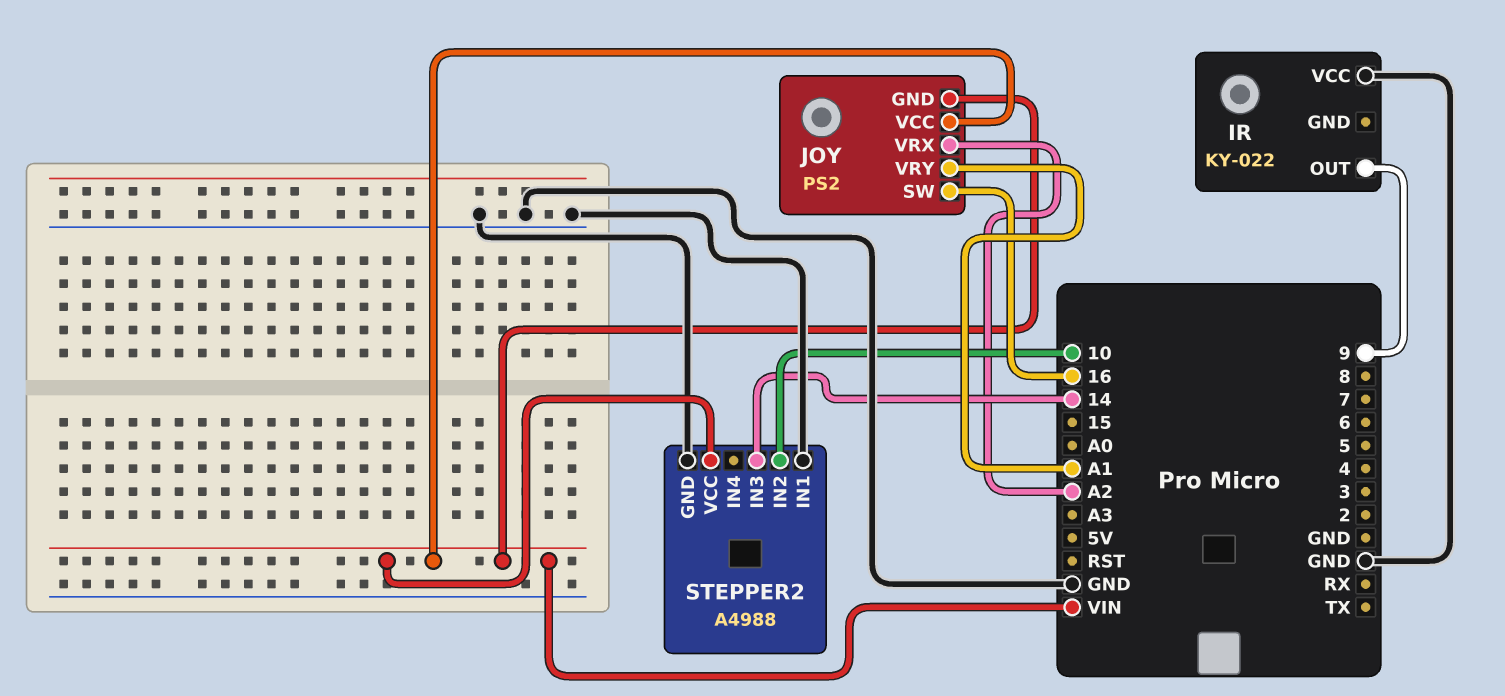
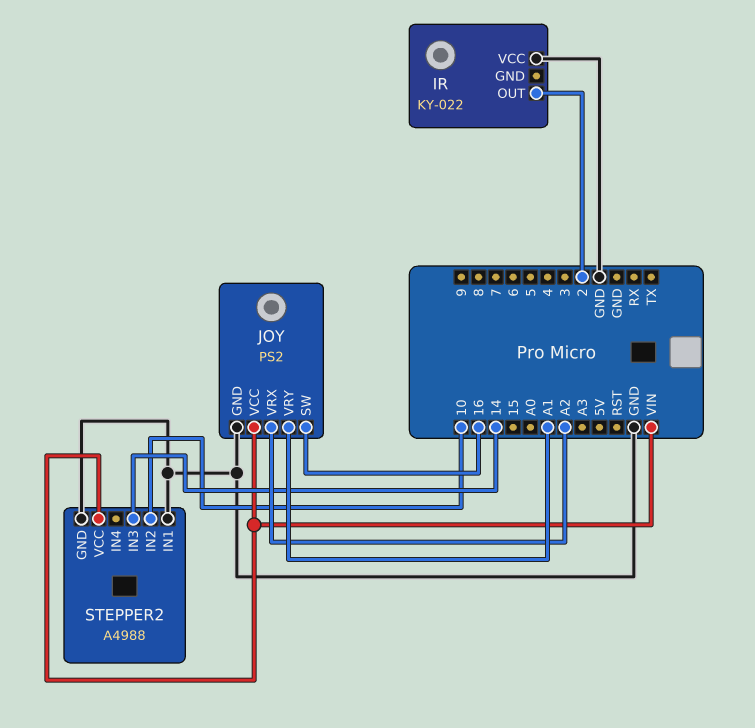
IR pin OUT: 9 -> 2
JOY pin GND: VIN -> GND

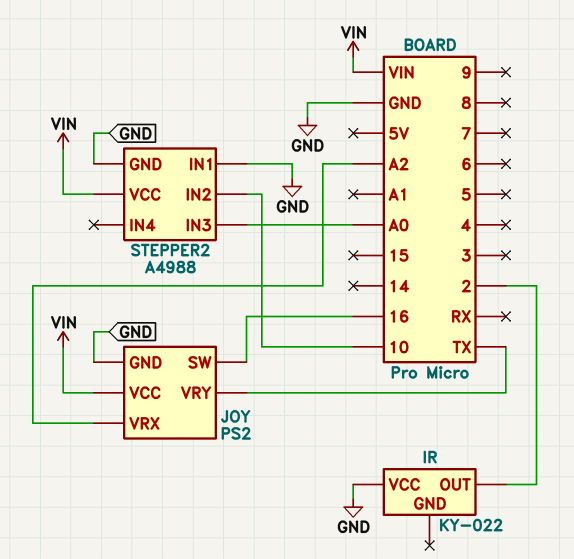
JOY pin VRY: A1 -> TX
STEPPER2 pin IN3: 14 -> A0

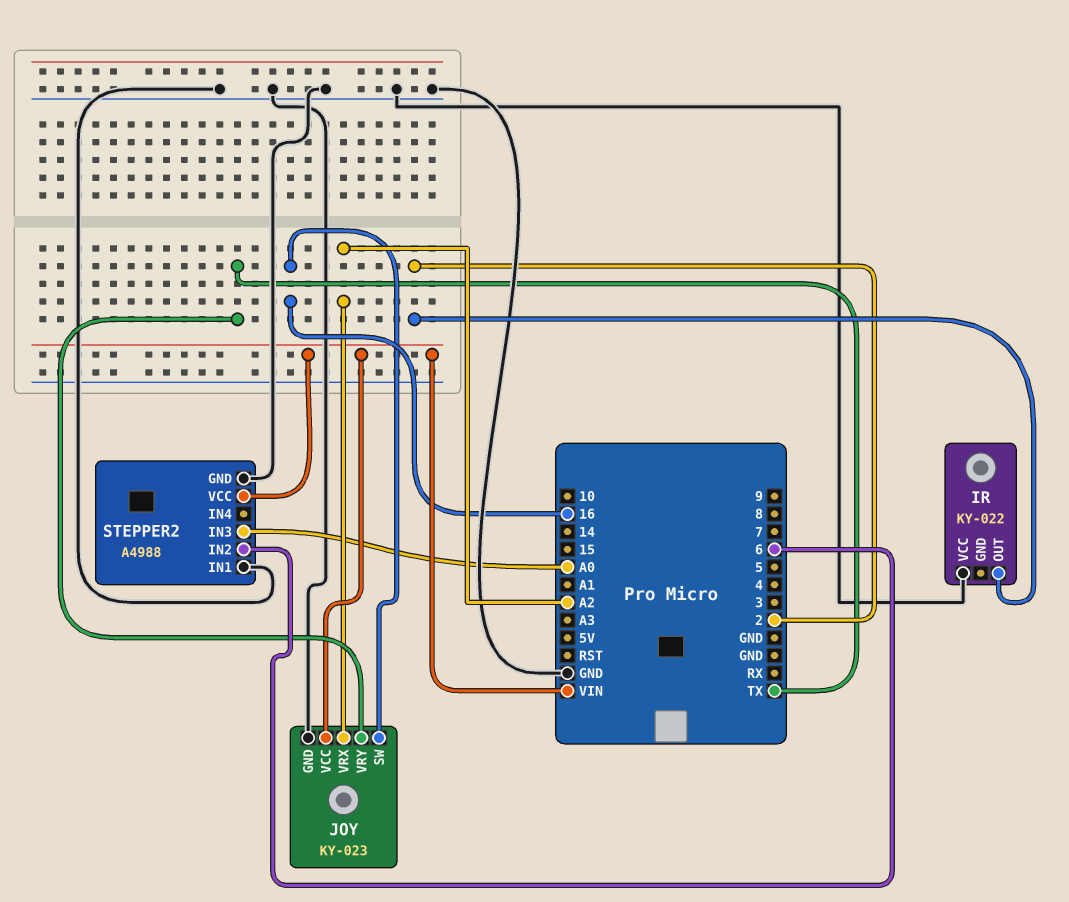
JOY: PS2 -> KY-023
STEPPER2 pin IN2: 10 -> 6

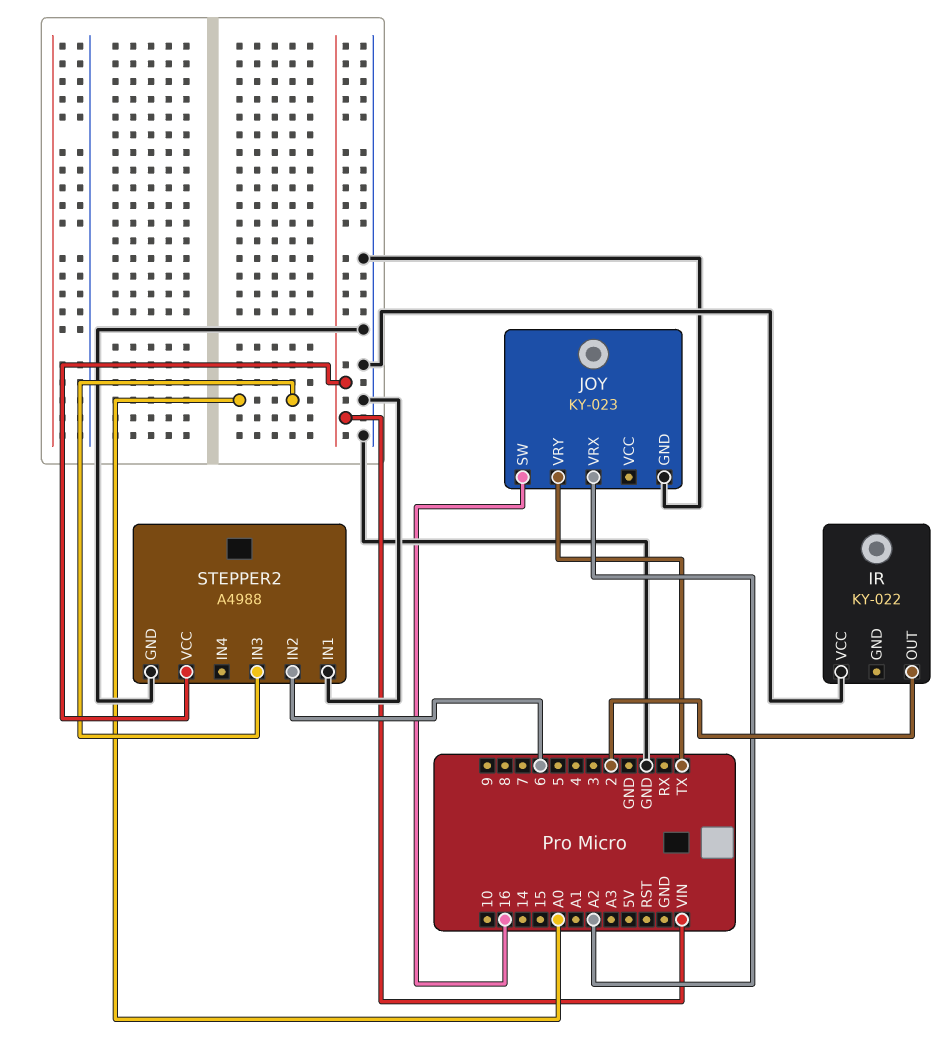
JOY pin VCC: VIN -> none

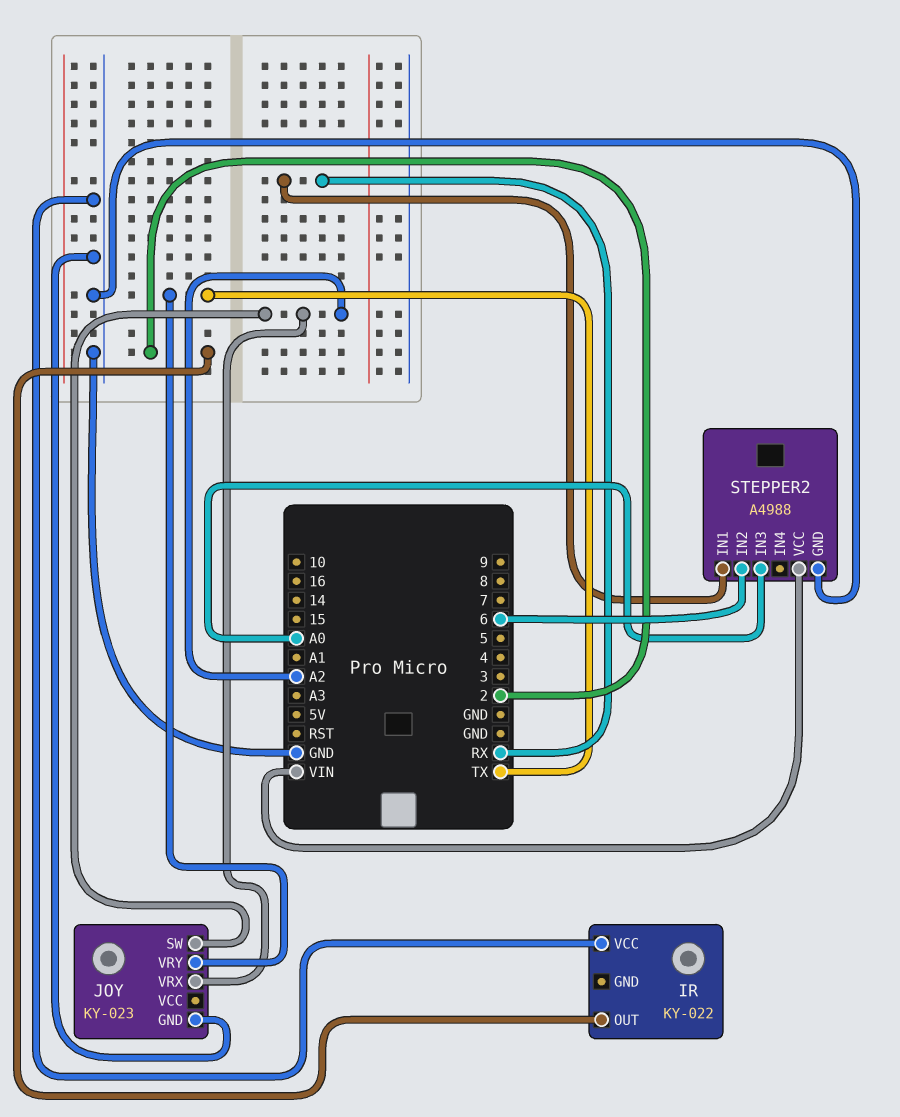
JOY pin SW: 16 -> A2
STEPPER2 pin IN1: GND -> RX

